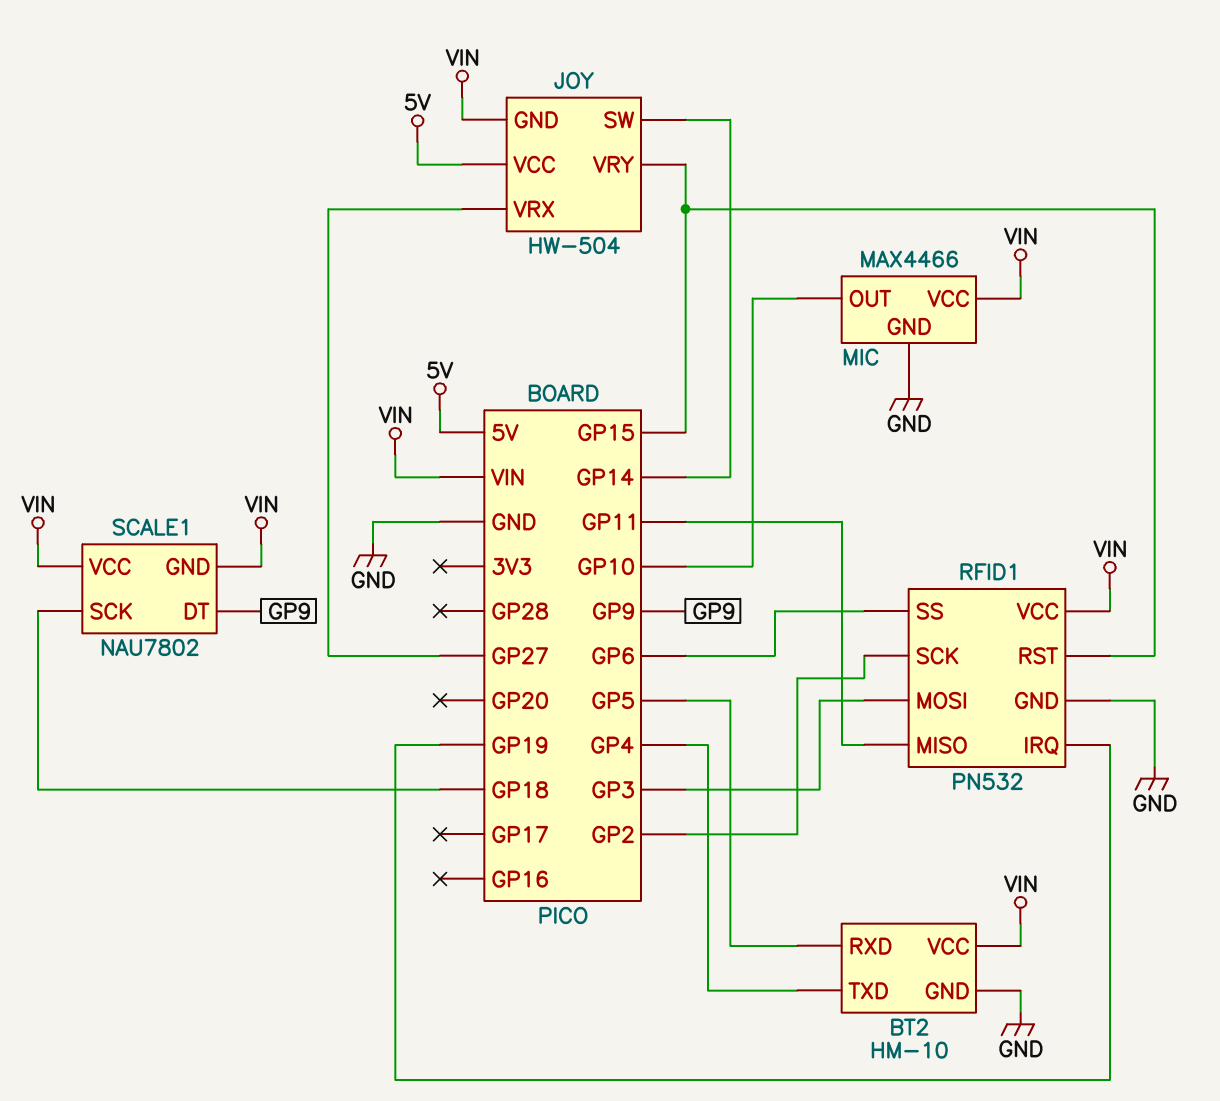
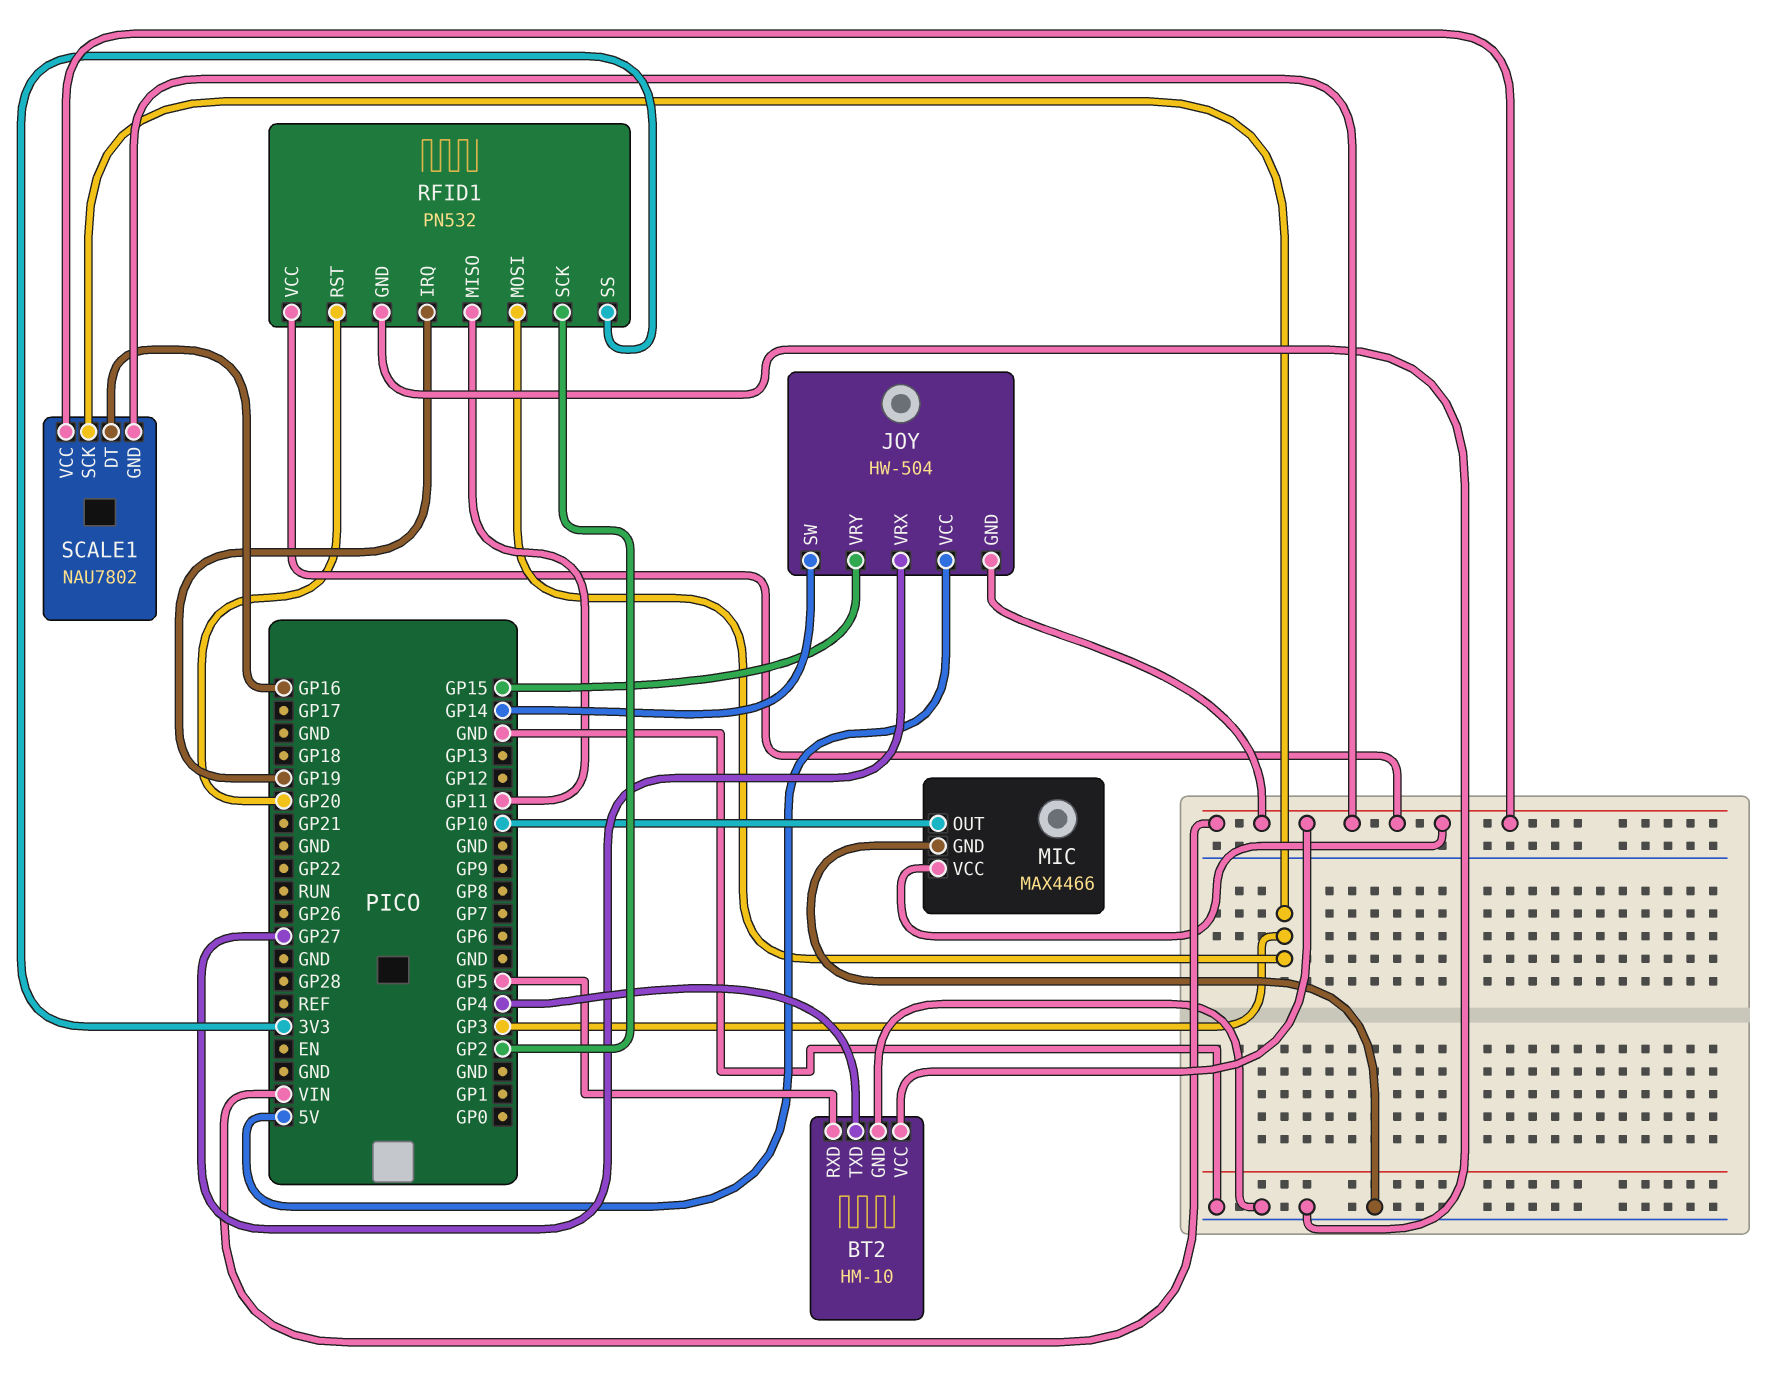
RFID1 pin RST: GP15 -> GP20
RFID1 pin SS: GP6 -> 3V3
SCALE1 pin DT: GP9 -> GP16
SCALE1 pin SCK: GP18 -> GP3

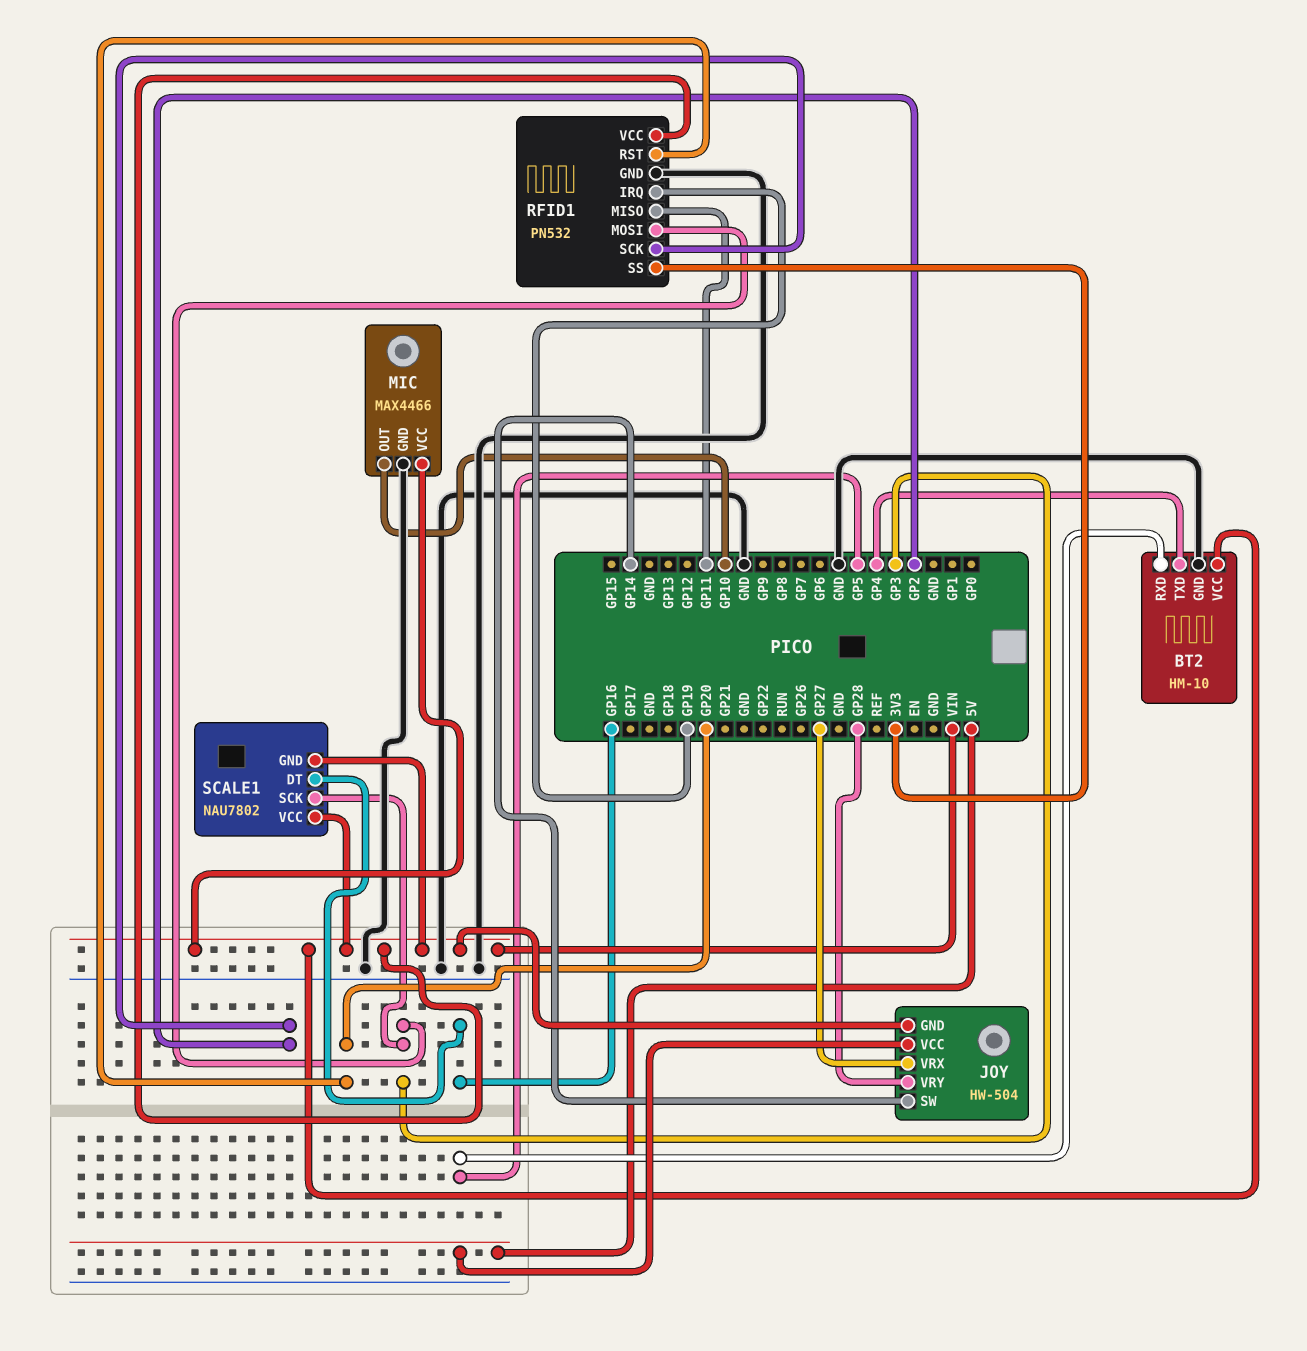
JOY pin VRY: GP15 -> GP28

